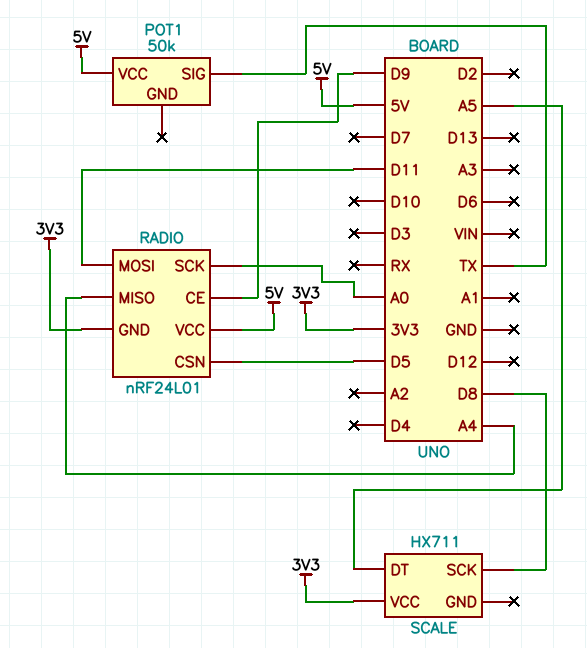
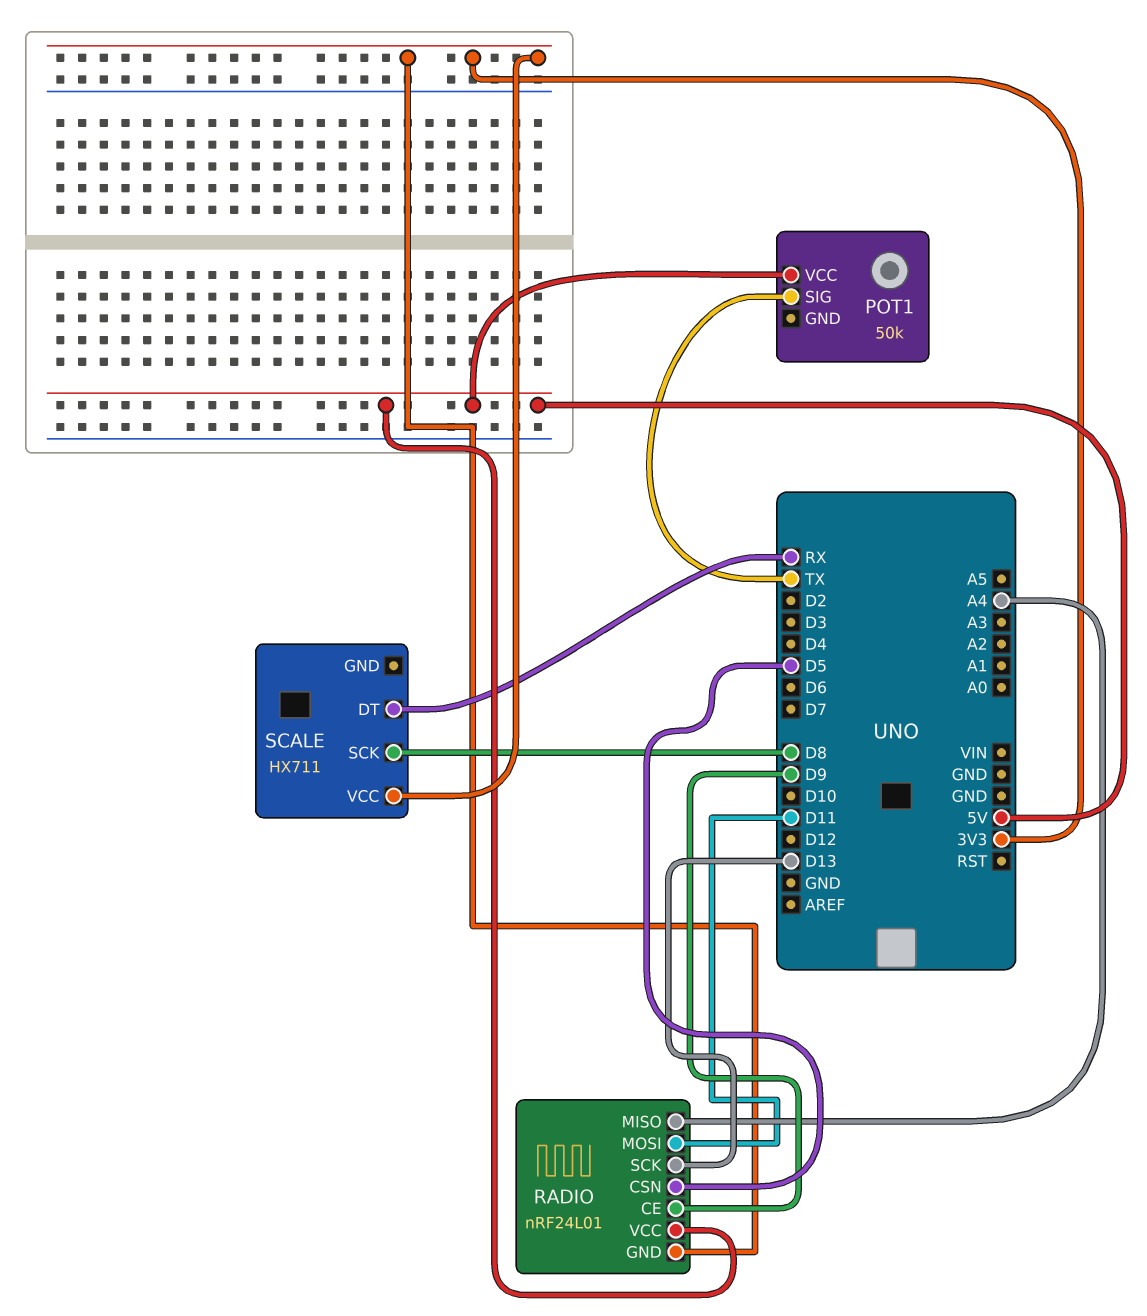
RADIO pin SCK: A0 -> D13
SCALE pin DT: A5 -> RX

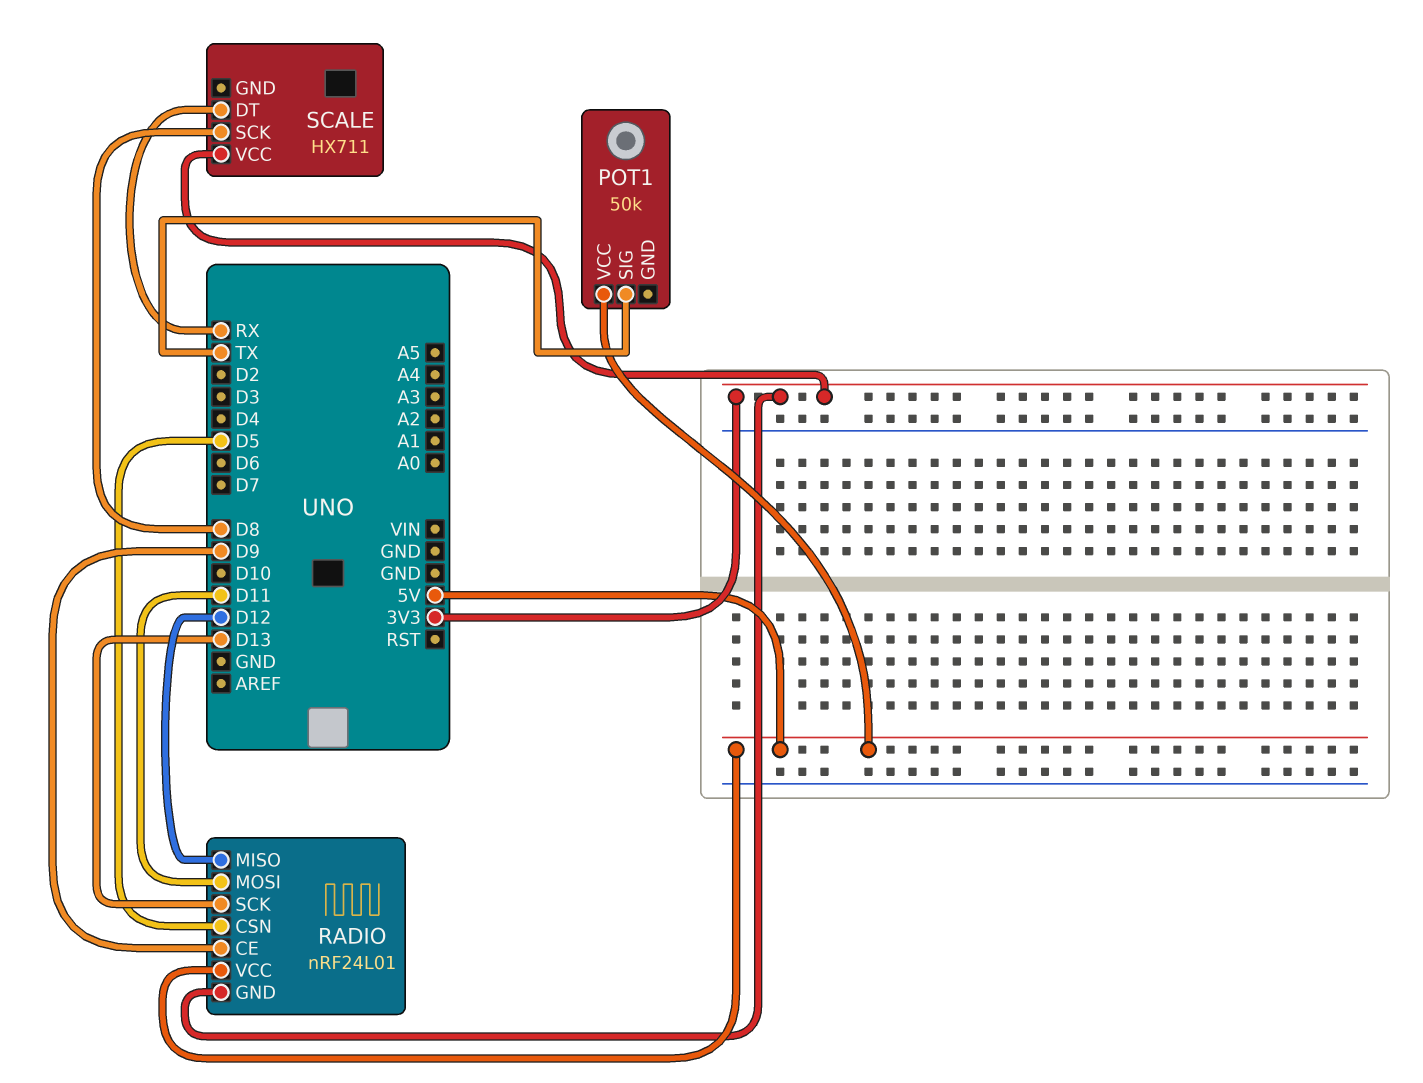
RADIO pin MISO: A4 -> D12

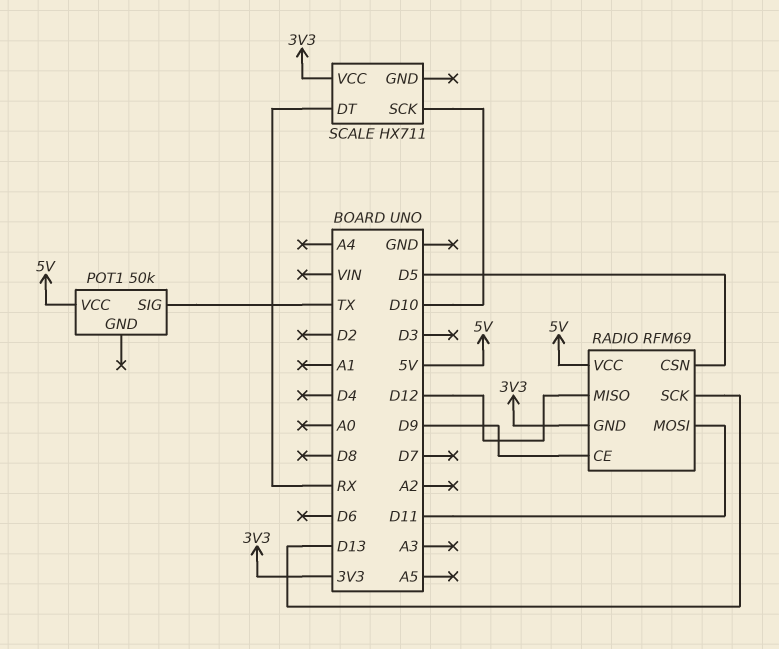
RADIO: nRF24L01 -> RFM69
SCALE pin SCK: D8 -> D10

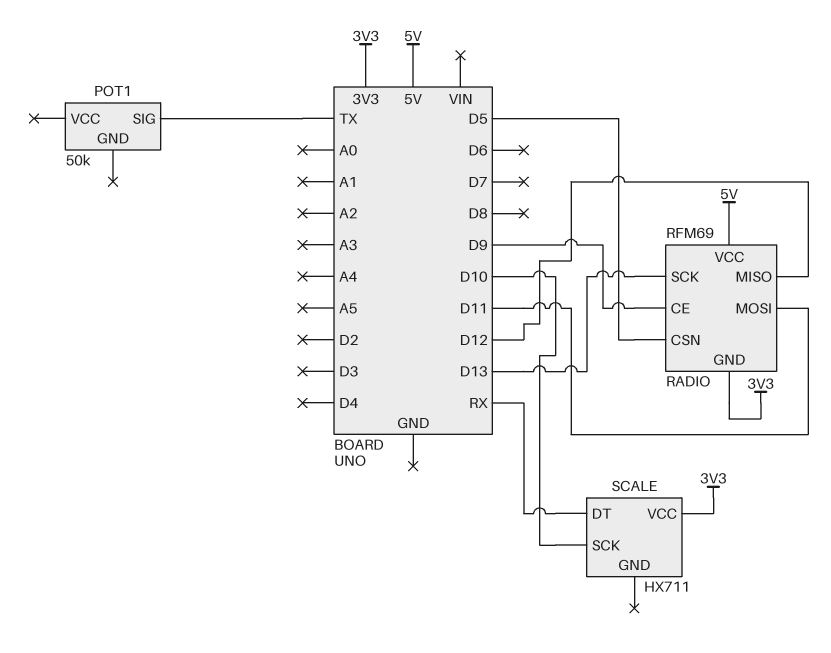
POT1 pin VCC: 5V -> none

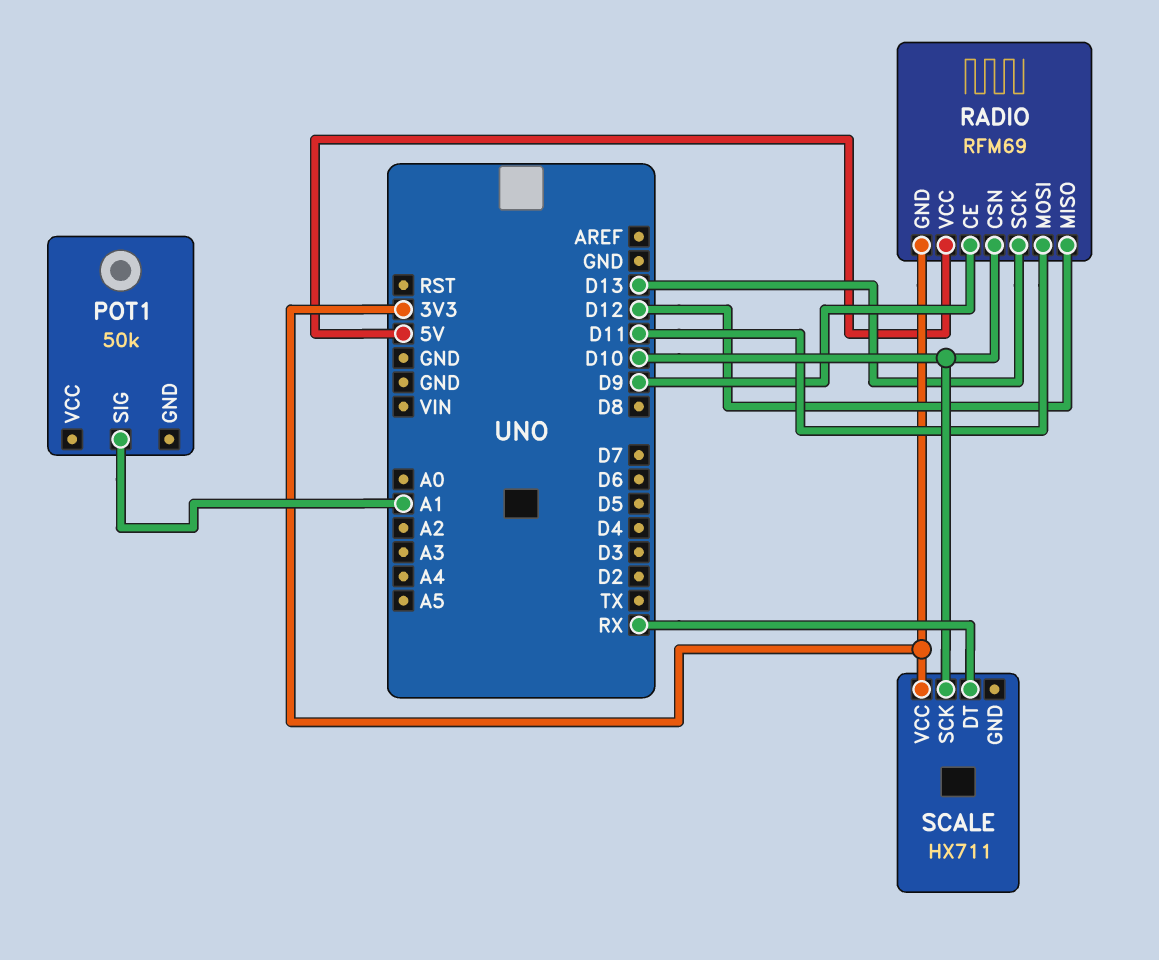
POT1 pin SIG: TX -> A1
RADIO pin CSN: D5 -> D10

